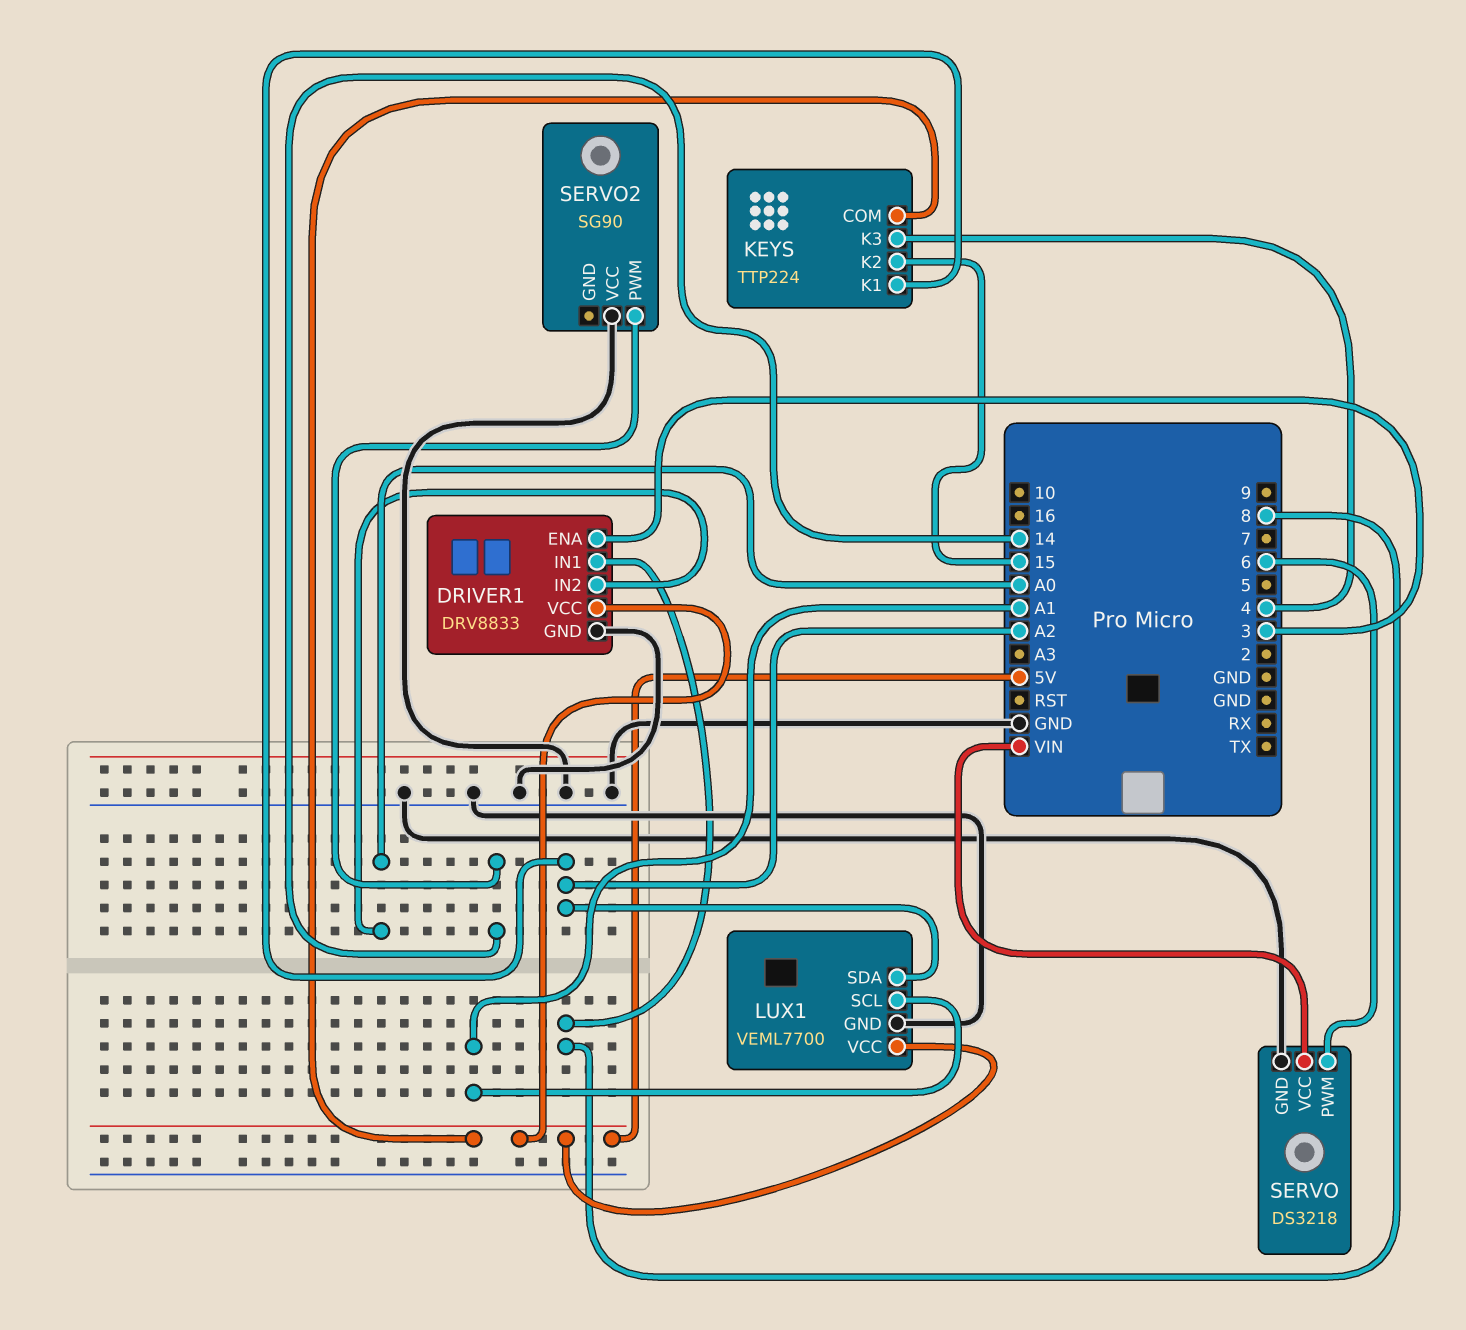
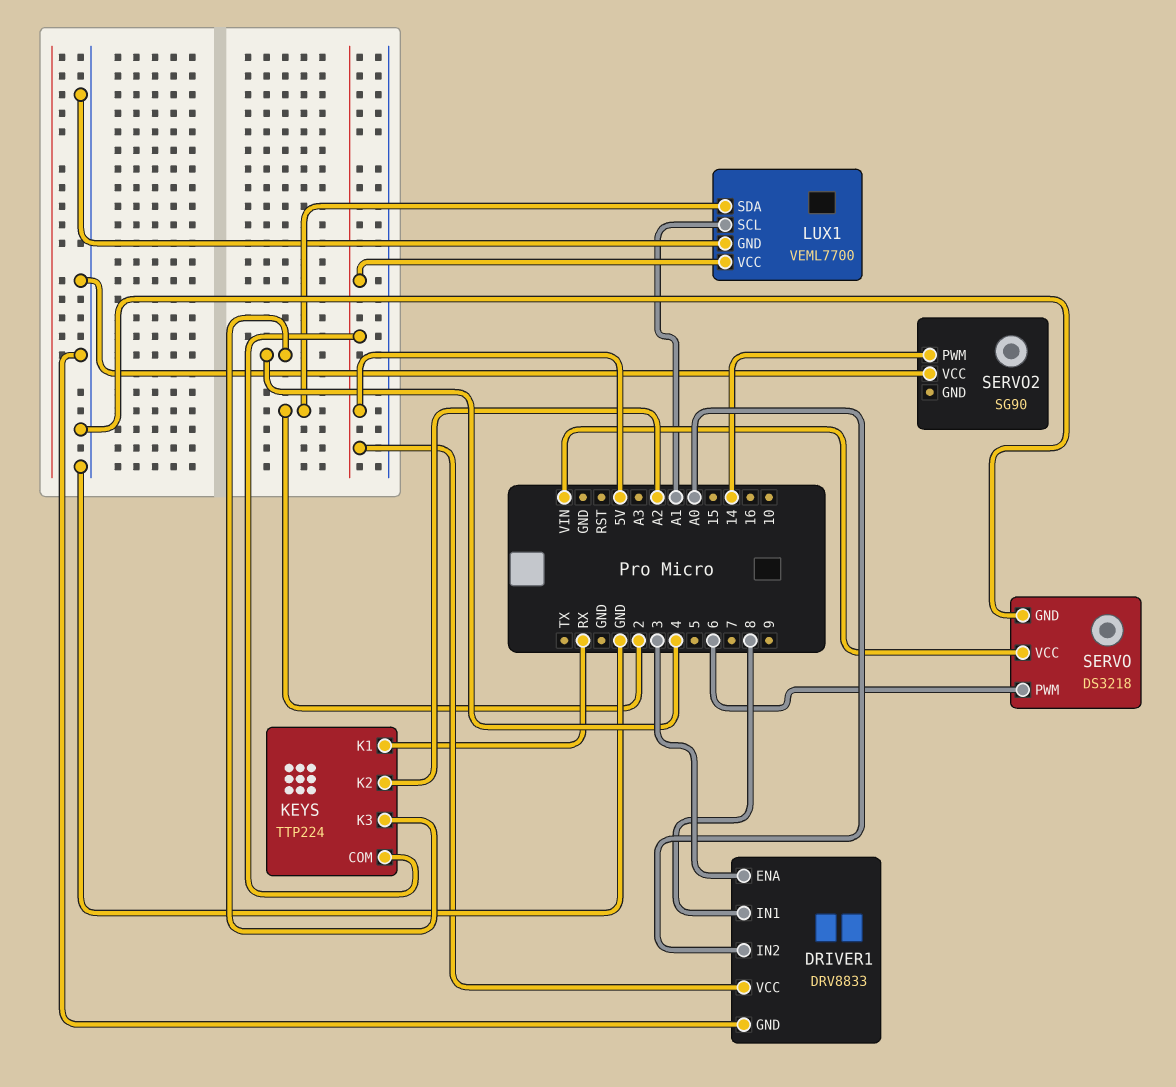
KEYS pin K1: A2 -> RX
KEYS pin K2: 15 -> A2
LUX1 pin SDA: A2 -> 2

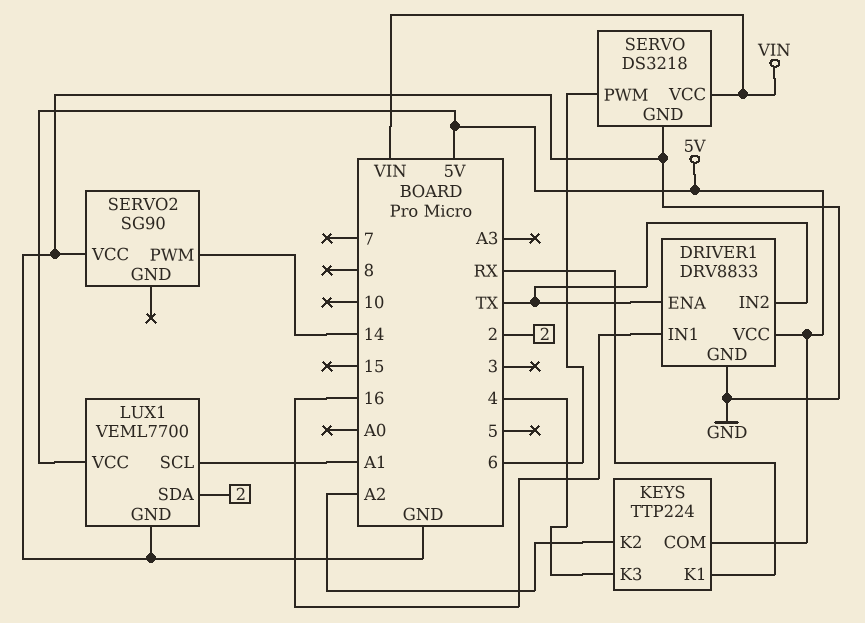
DRIVER1 pin ENA: 3 -> TX
DRIVER1 pin IN1: 8 -> 16
DRIVER1 pin IN2: A0 -> TX

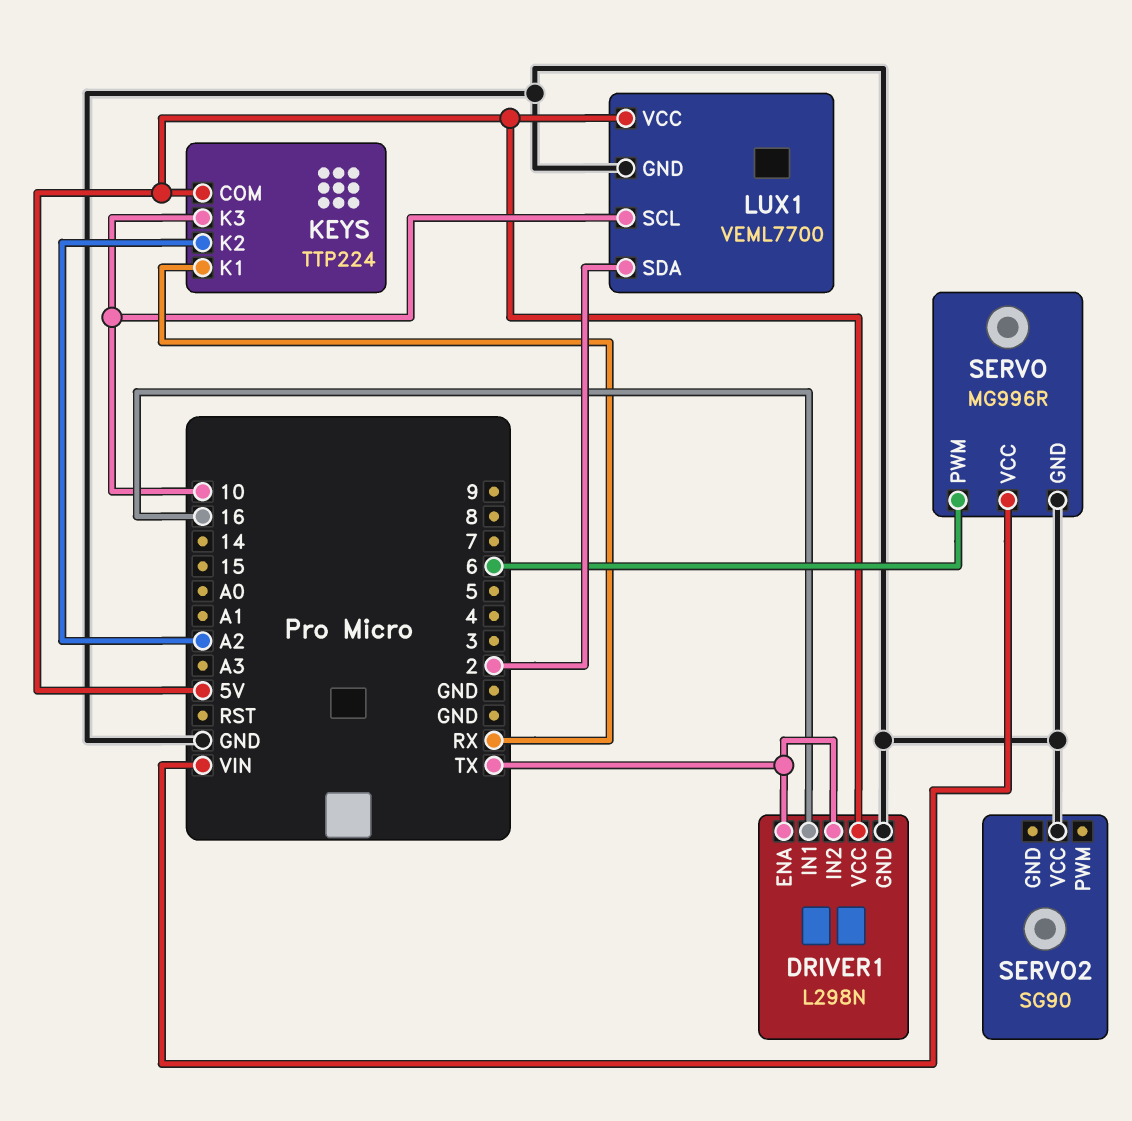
DRIVER1: DRV8833 -> L298N
KEYS pin K3: 4 -> 10
LUX1 pin SCL: A1 -> 10
SERVO: DS3218 -> MG996R
SERVO2 pin PWM: 14 -> none

